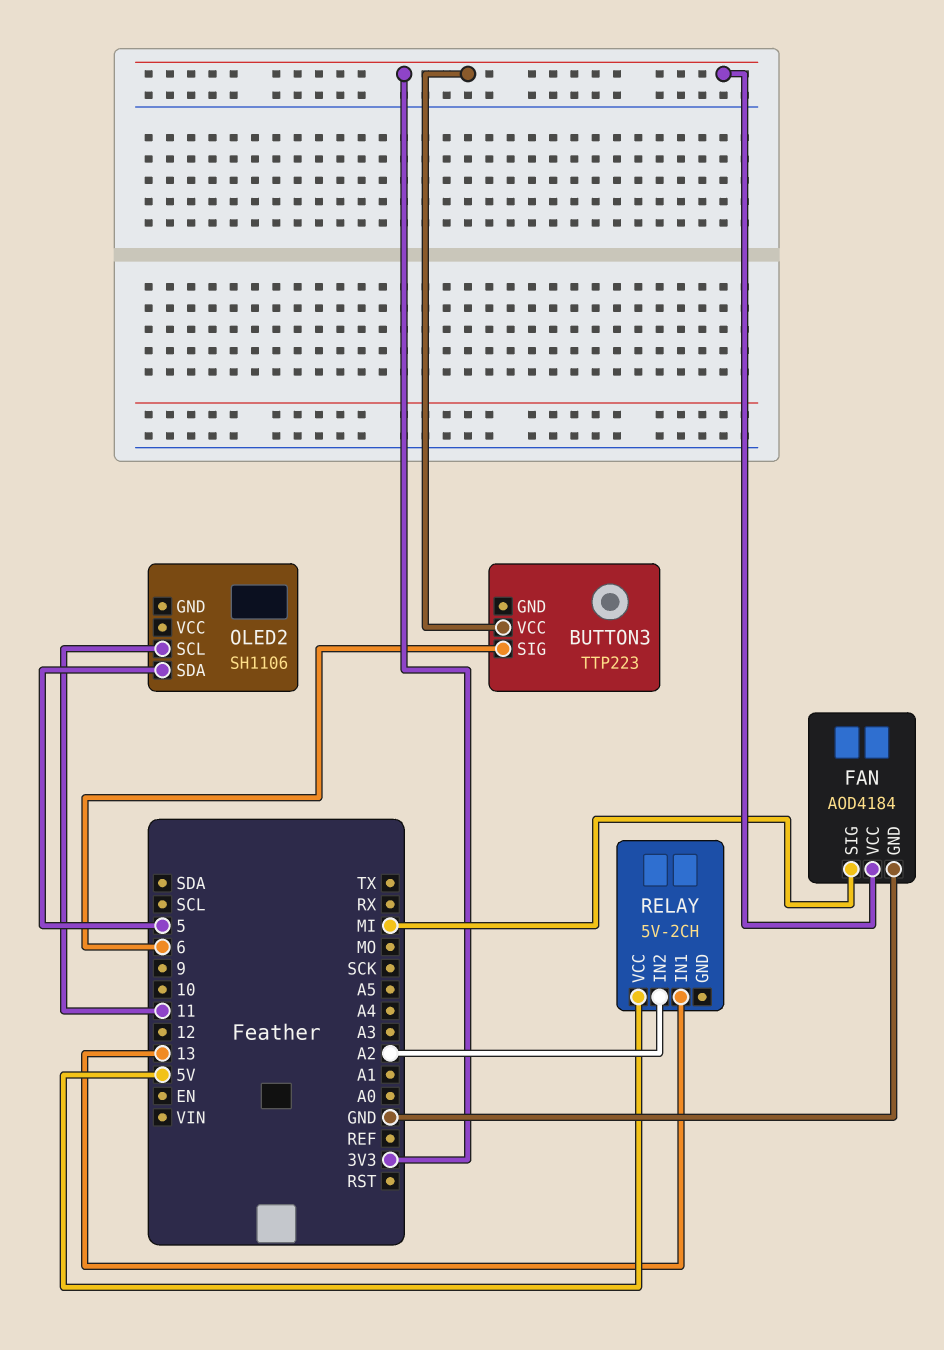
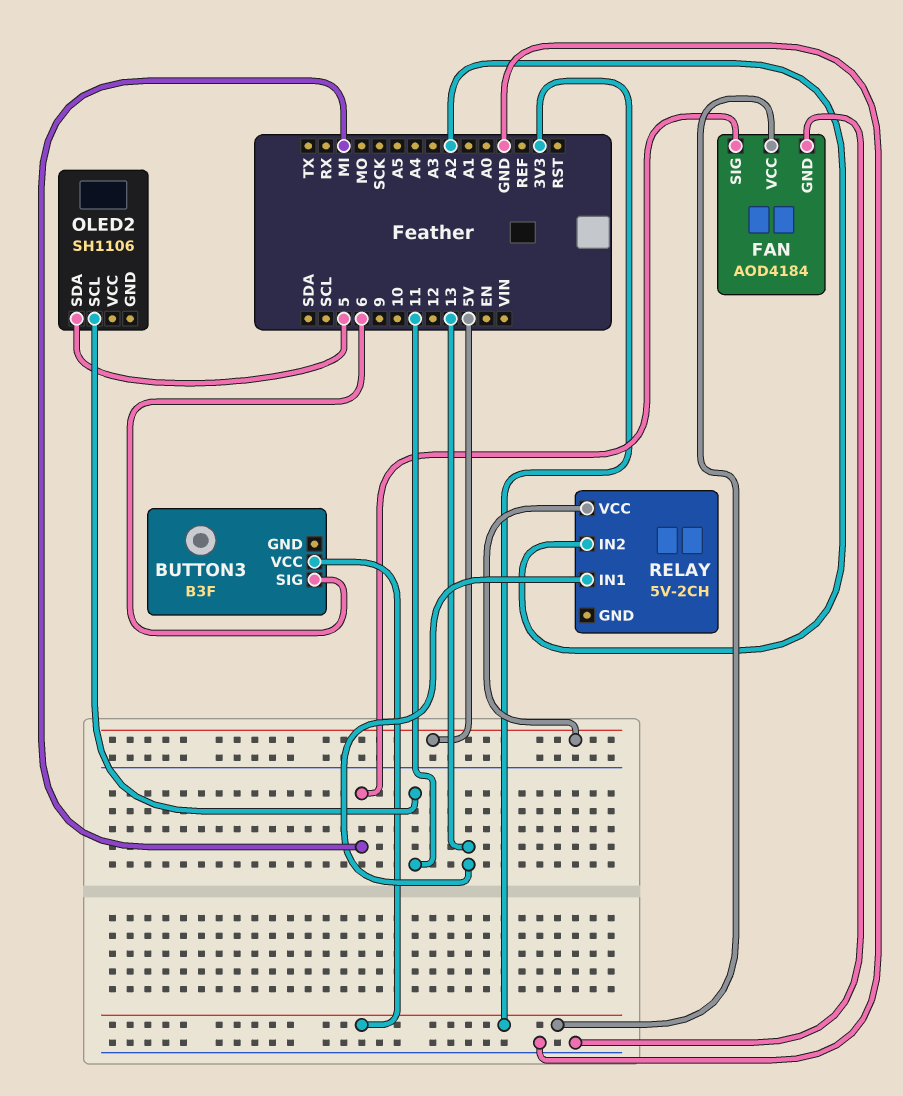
BUTTON3: TTP223 -> B3F

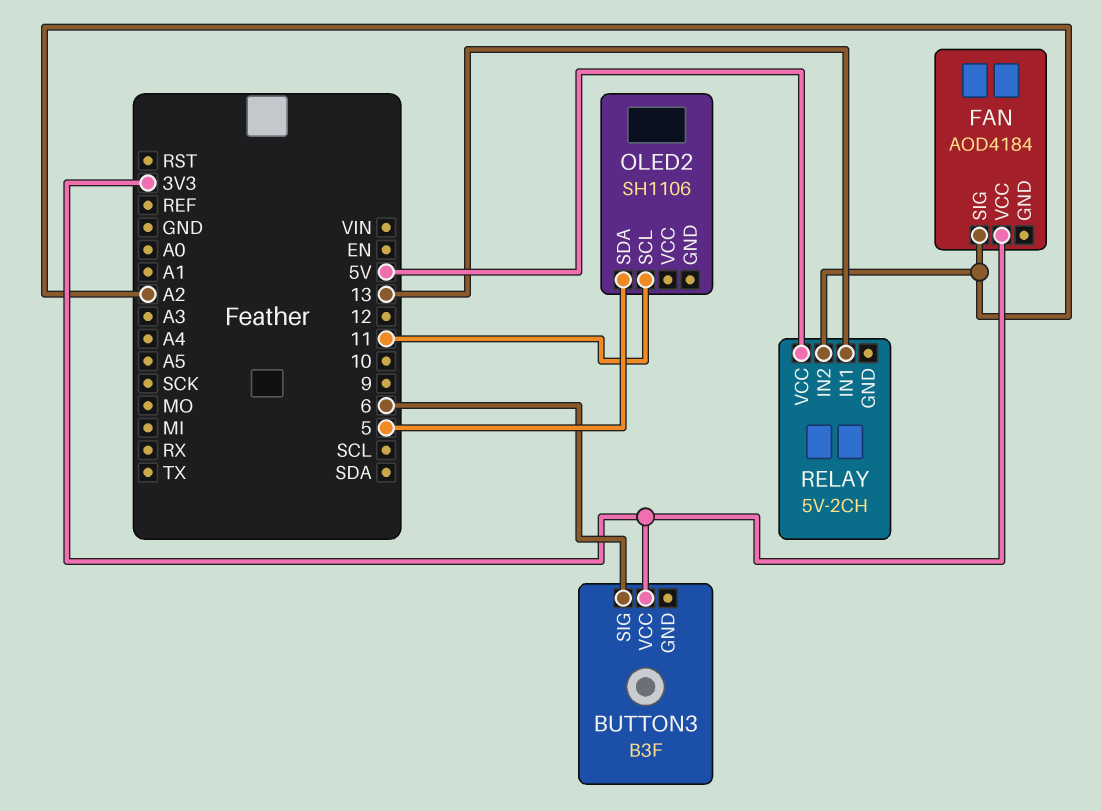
FAN pin GND: GND -> none
FAN pin SIG: MI -> A2

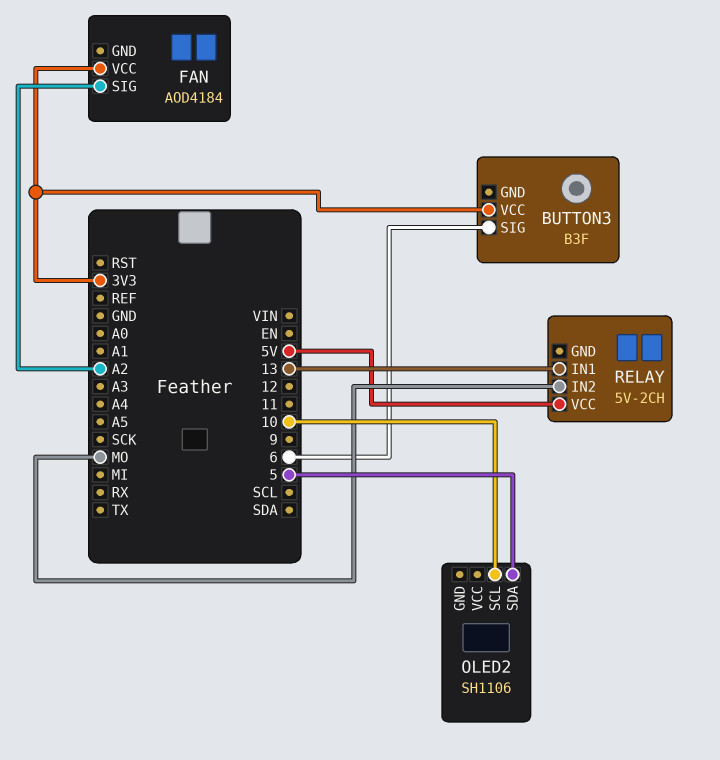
OLED2 pin SCL: 11 -> 10
RELAY pin IN2: A2 -> MO

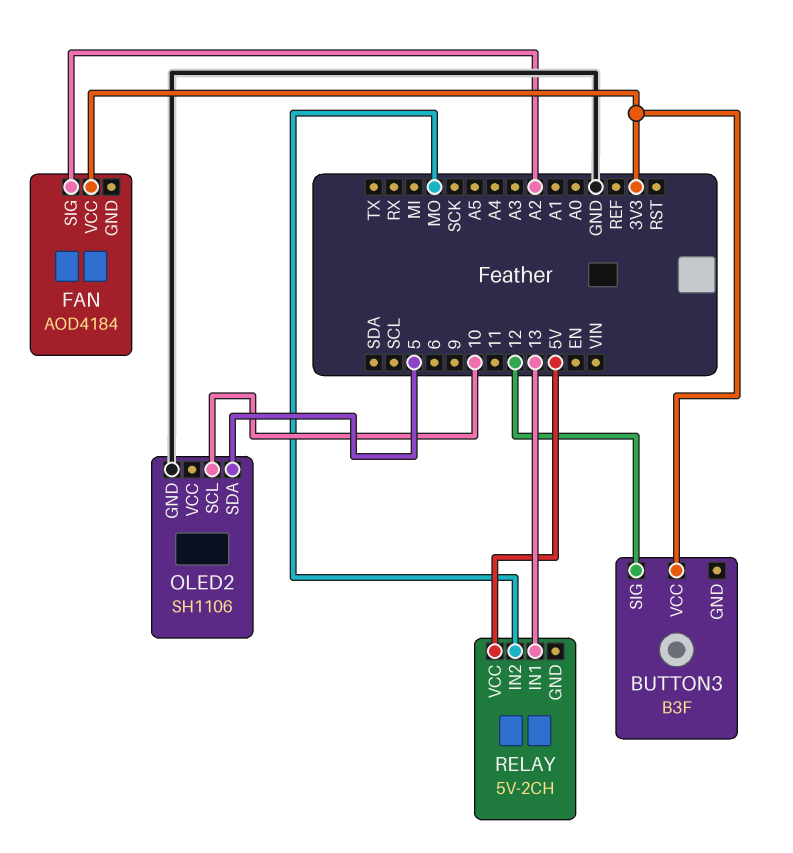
BUTTON3 pin SIG: 6 -> 12
OLED2 pin GND: none -> GND

